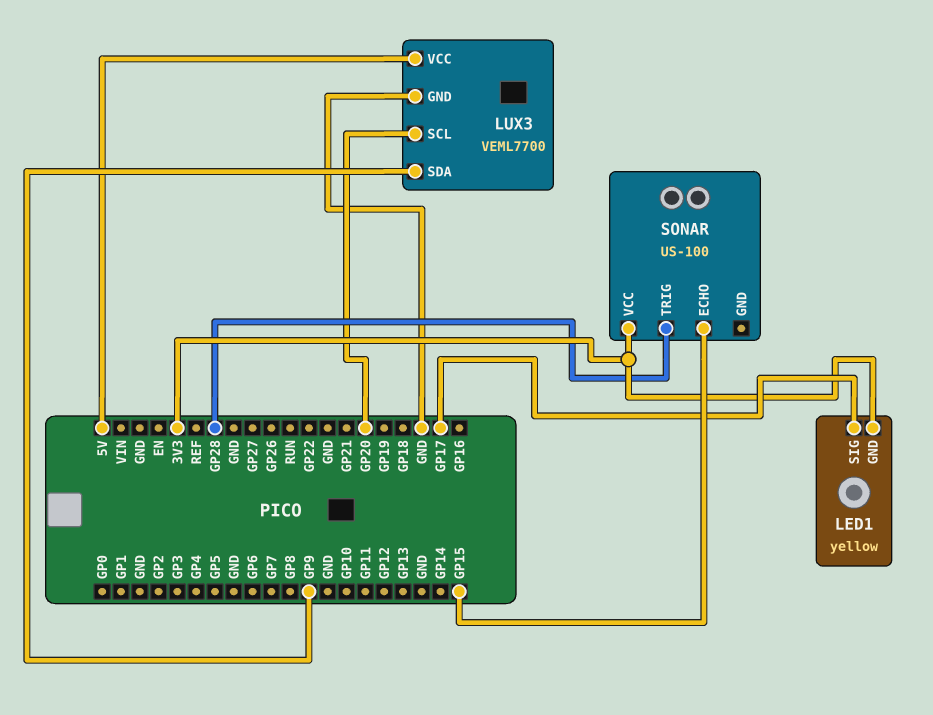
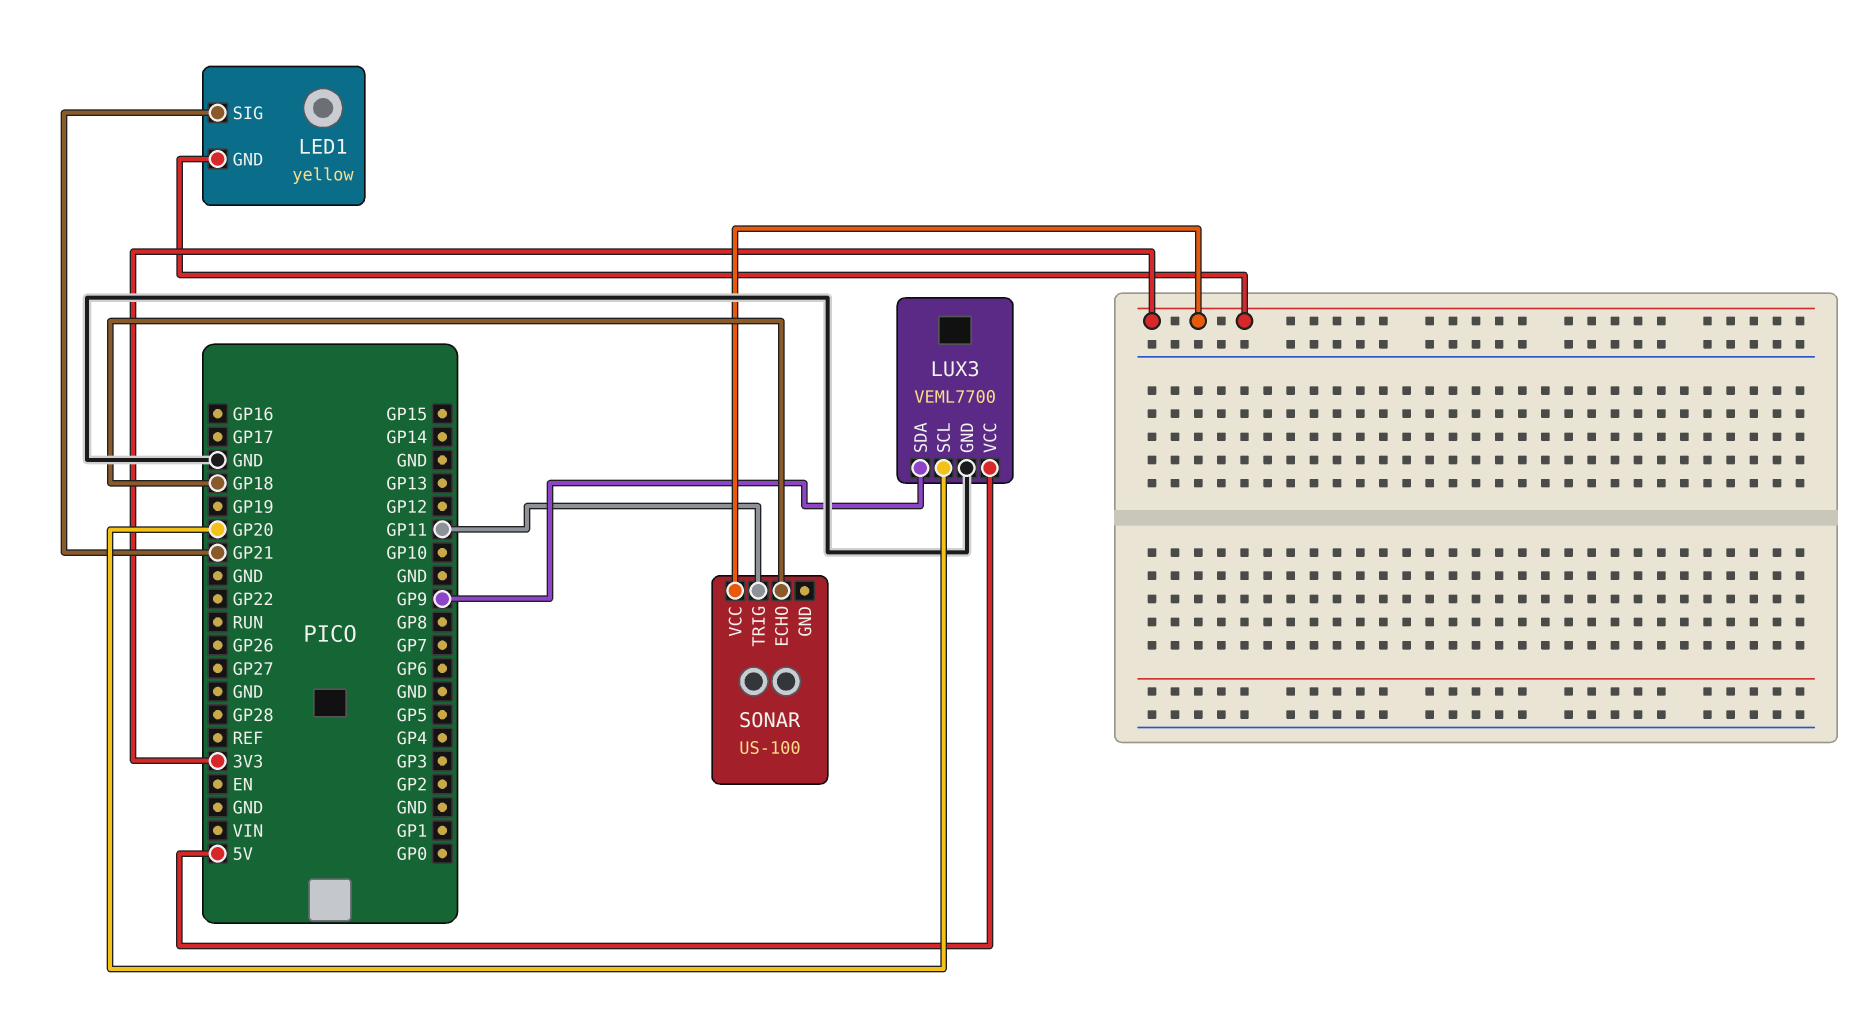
LED1 pin SIG: GP17 -> GP21
SONAR pin ECHO: GP15 -> GP18
SONAR pin TRIG: GP28 -> GP11

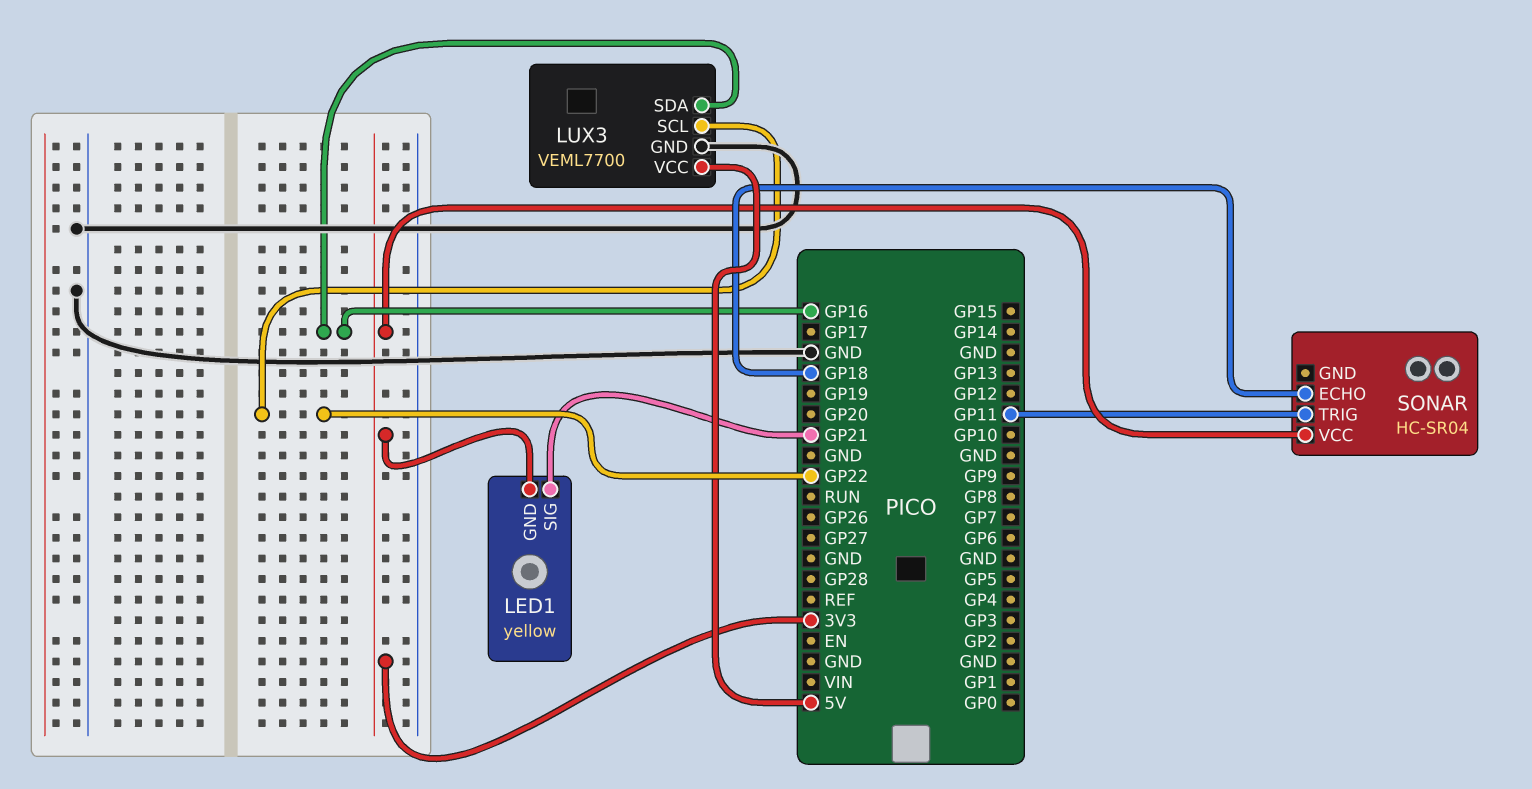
LUX3 pin SCL: GP20 -> GP22
LUX3 pin SDA: GP9 -> GP16
SONAR: US-100 -> HC-SR04

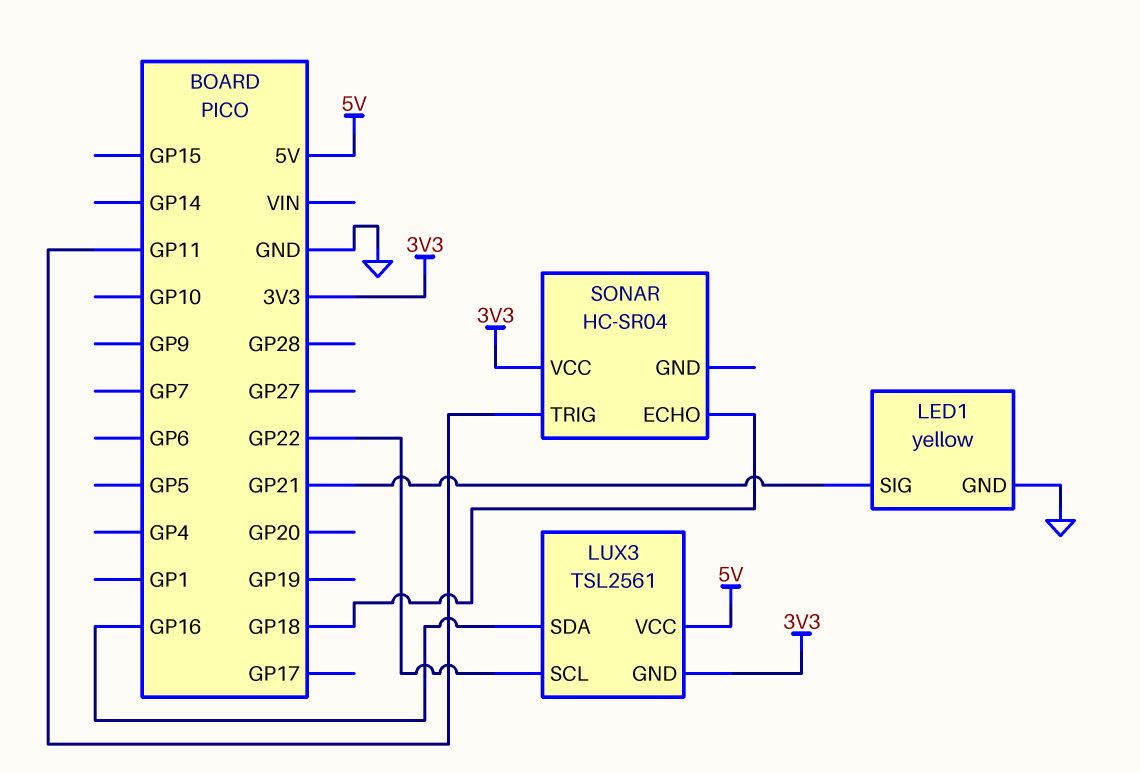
LED1 pin GND: 3V3 -> GND
LUX3: VEML7700 -> TSL2561
LUX3 pin GND: GND -> 3V3

